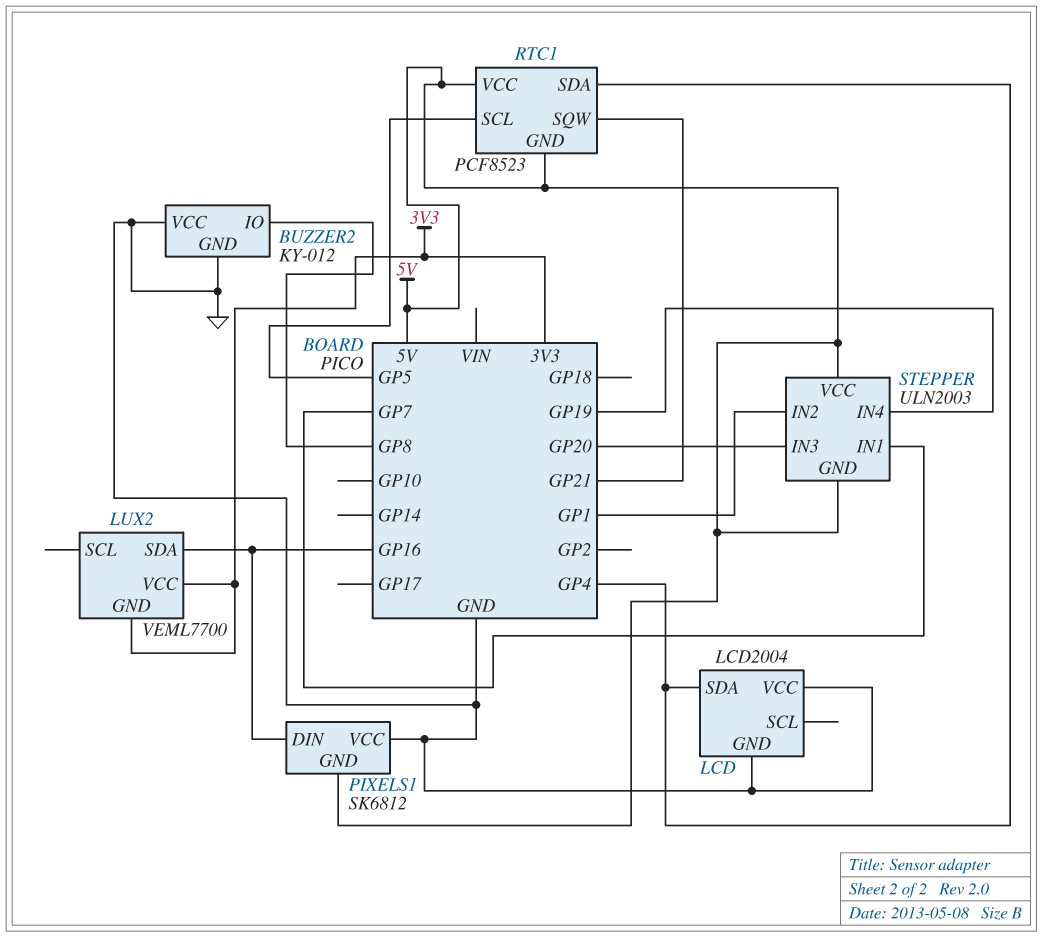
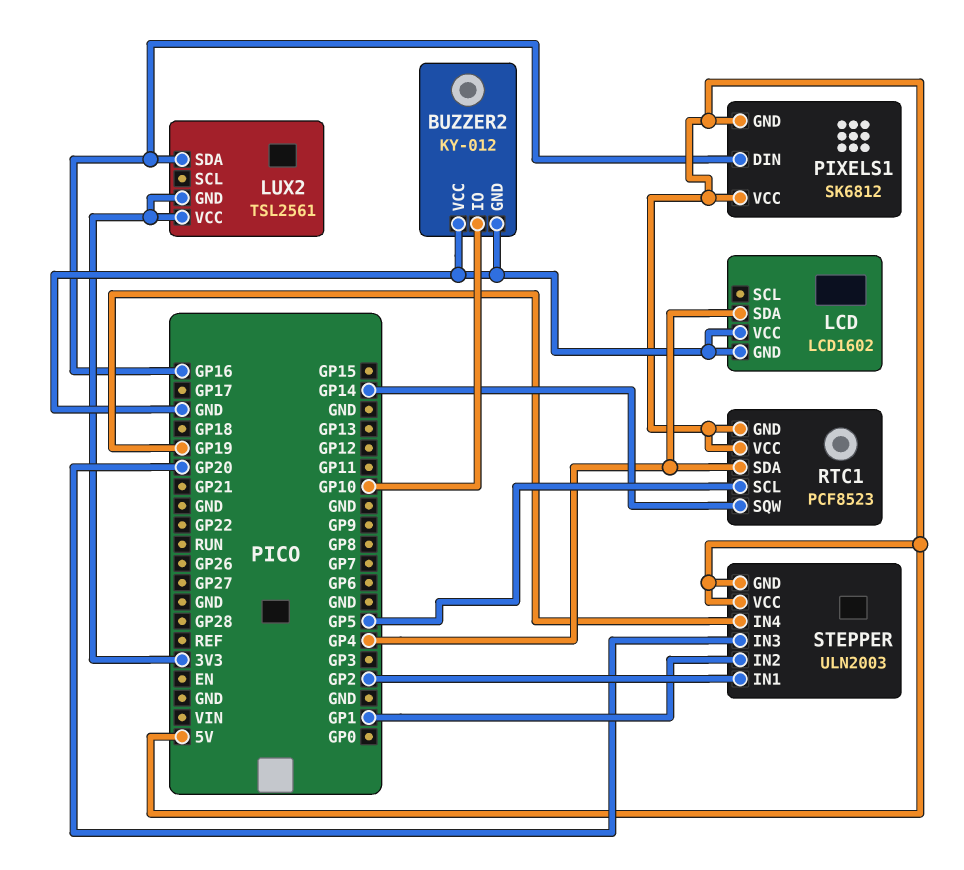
BUZZER2 pin IO: GP8 -> GP10
LCD: LCD2004 -> LCD1602
LUX2: VEML7700 -> TSL2561
PIXELS1 pin VCC: GND -> 5V
RTC1 pin SQW: GP21 -> GP14
STEPPER pin IN1: GP7 -> GP2

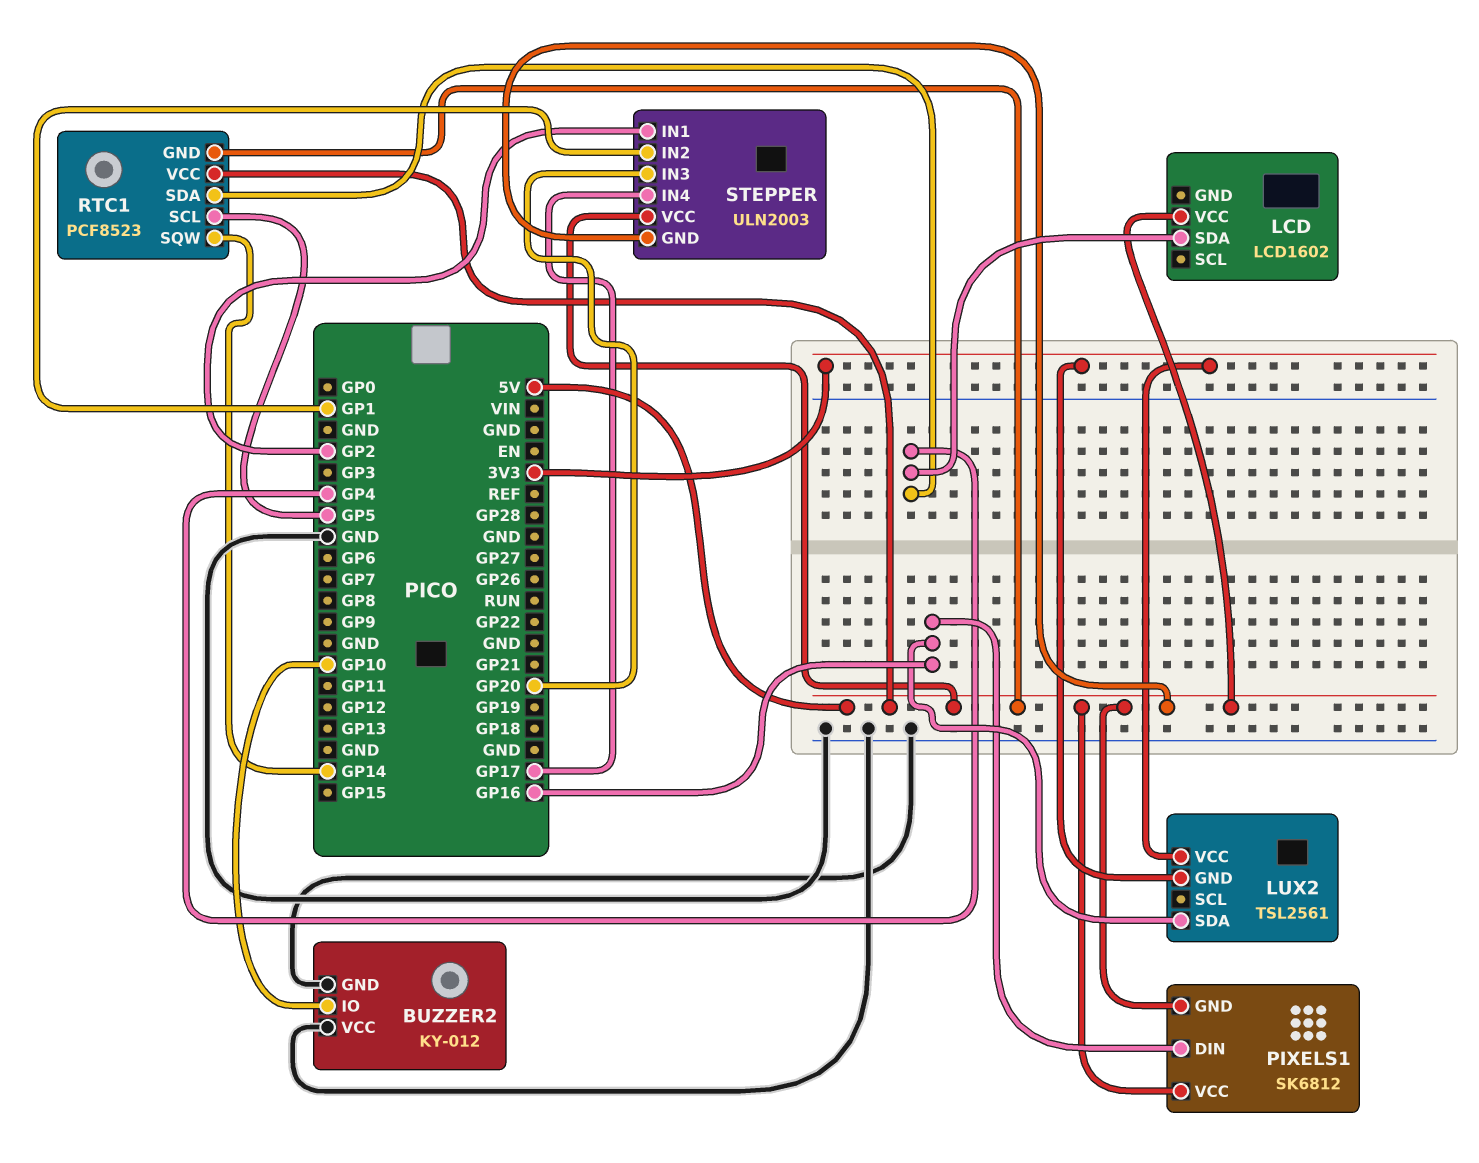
LCD pin GND: GND -> none
LCD pin VCC: GND -> 5V
STEPPER pin IN4: GP19 -> GP17

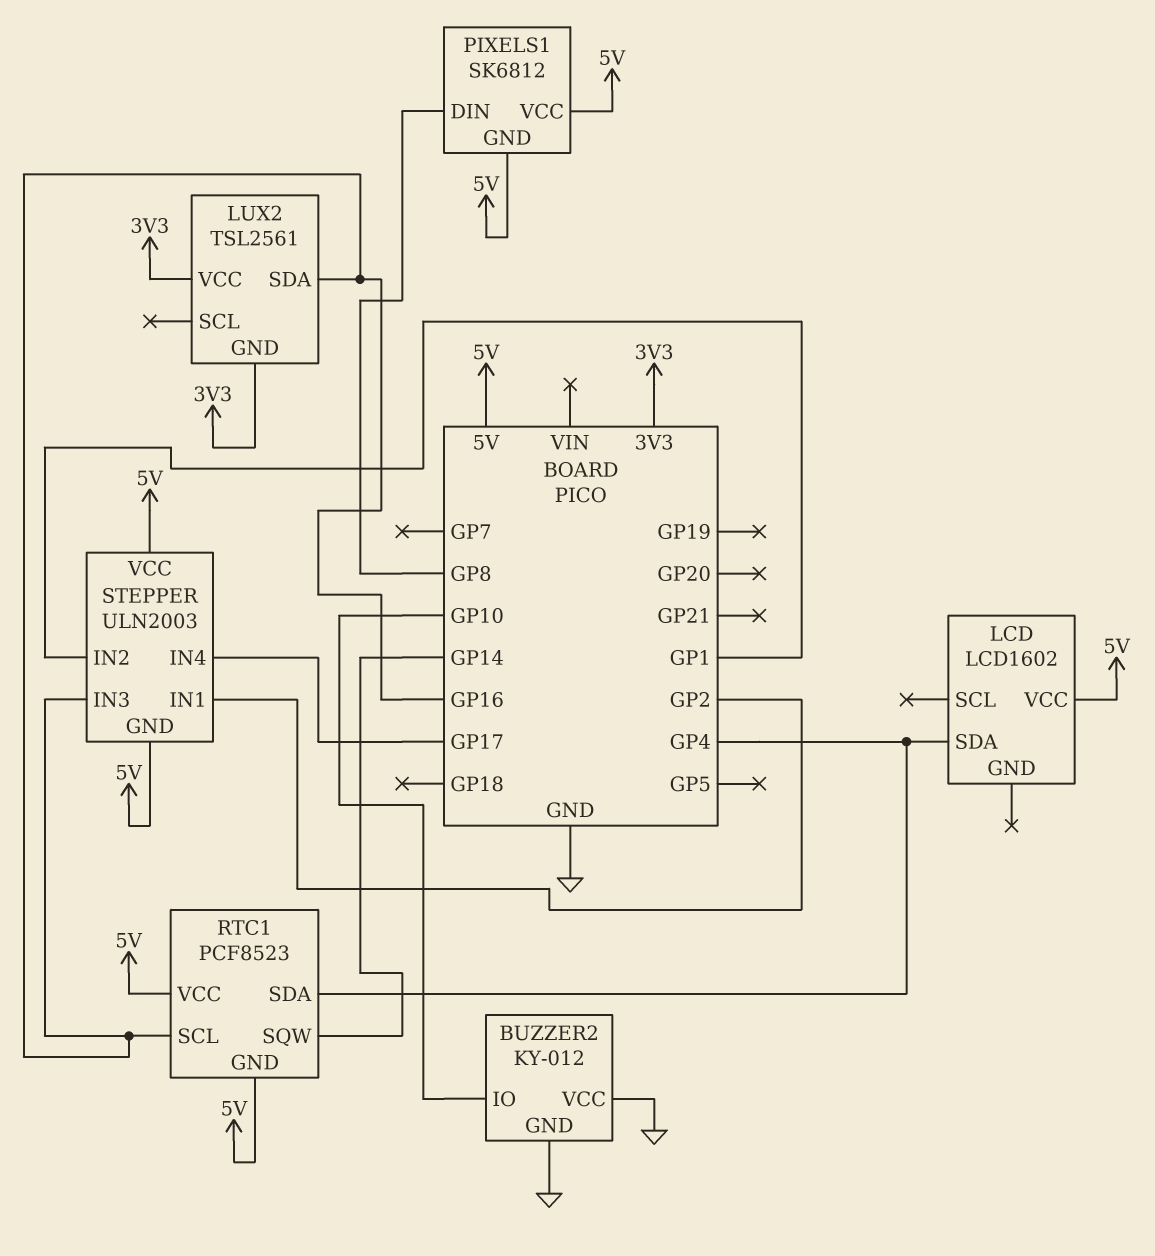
PIXELS1 pin DIN: GP16 -> GP8
RTC1 pin SCL: GP5 -> GP16
STEPPER pin IN3: GP20 -> GP16

